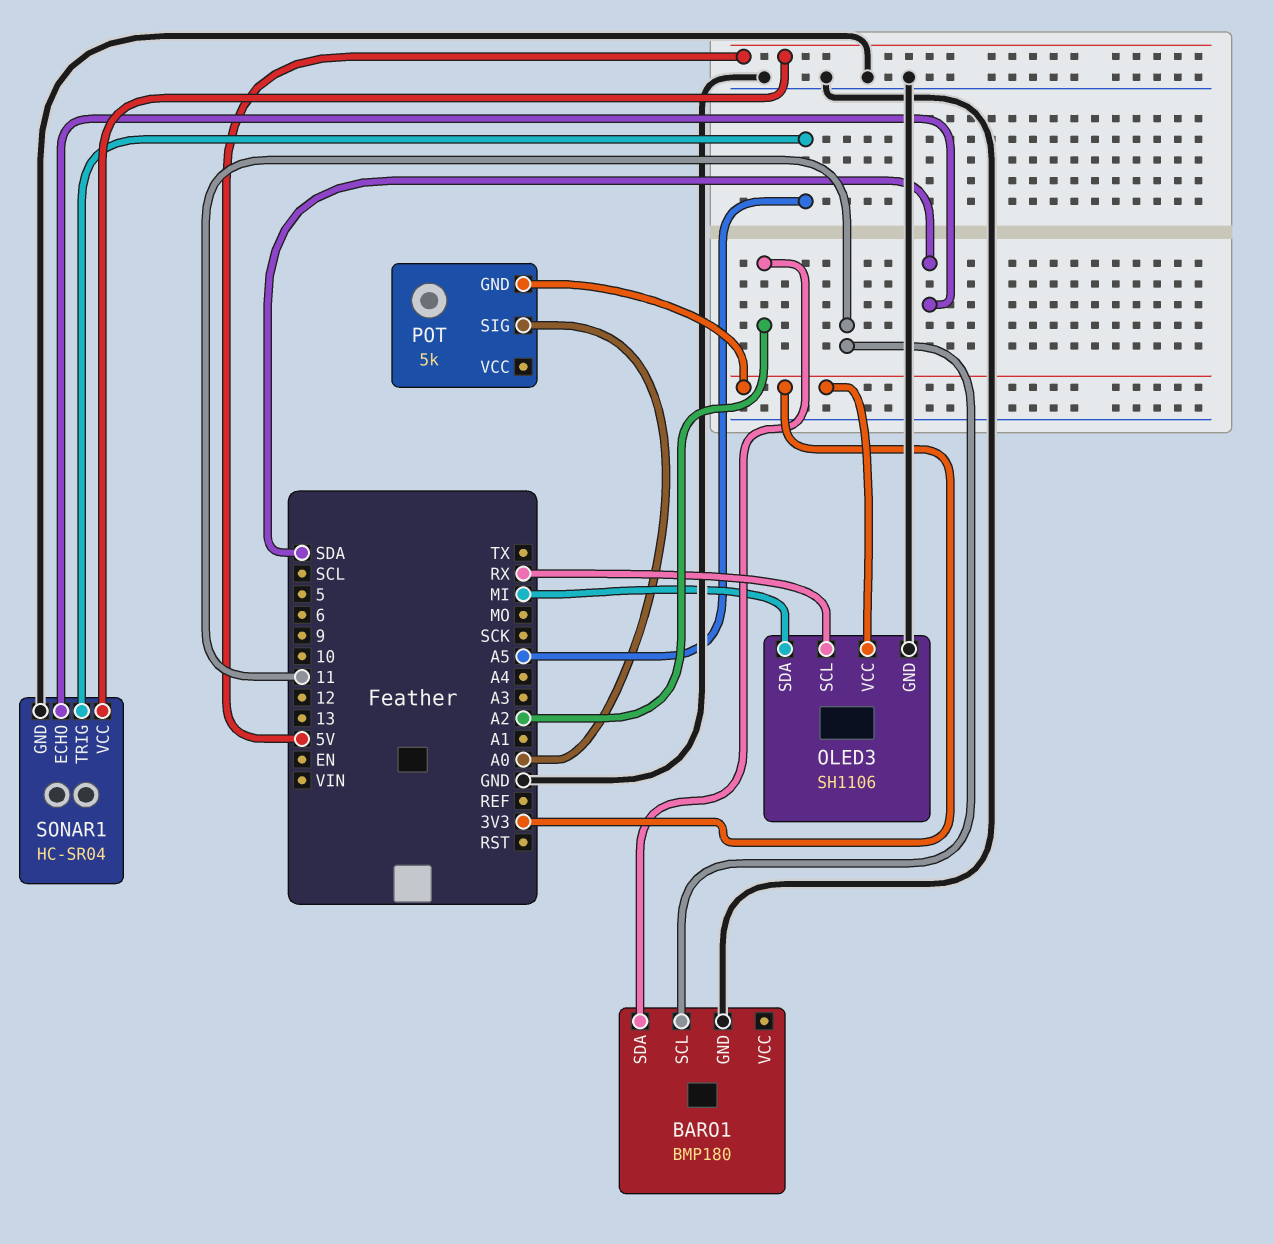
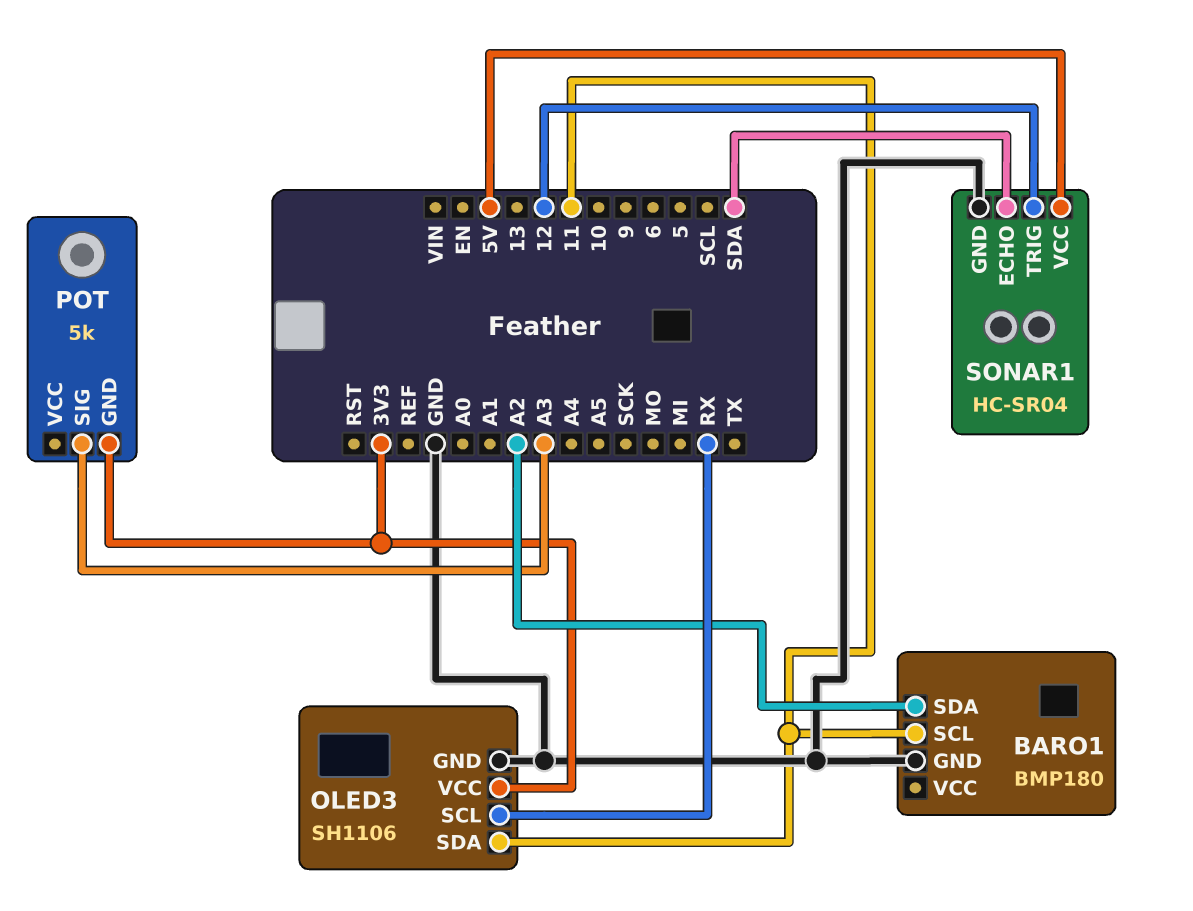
OLED3 pin SDA: MI -> 11
POT pin SIG: A0 -> A3
SONAR1 pin TRIG: A5 -> 12

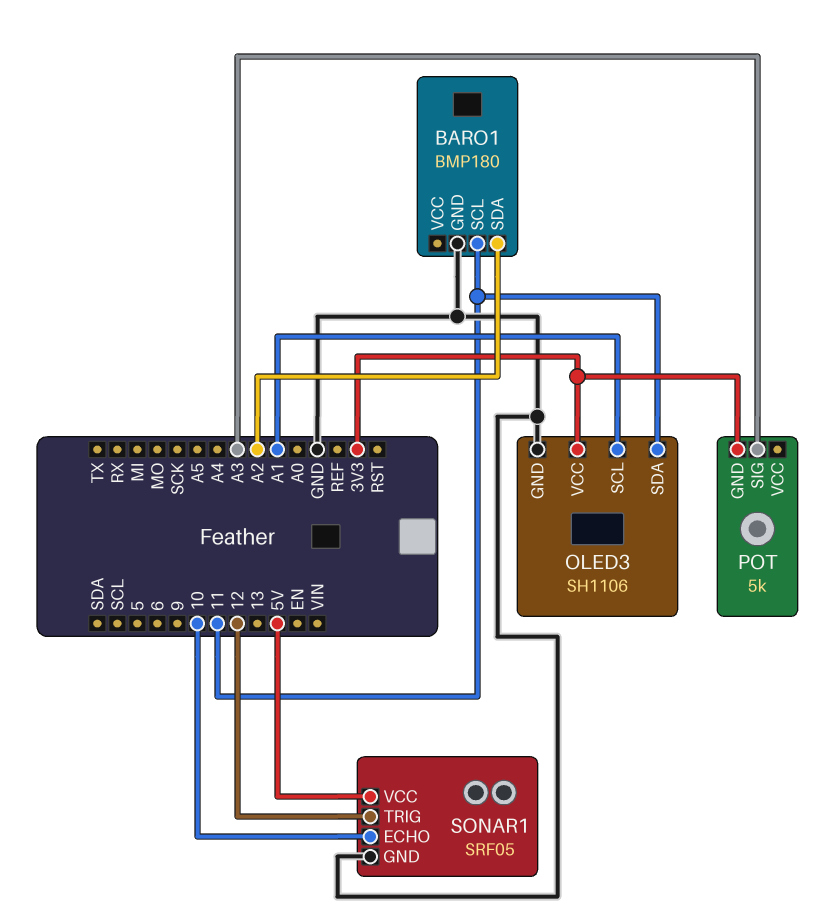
OLED3 pin SCL: RX -> A1
SONAR1: HC-SR04 -> SRF05
SONAR1 pin ECHO: SDA -> 10

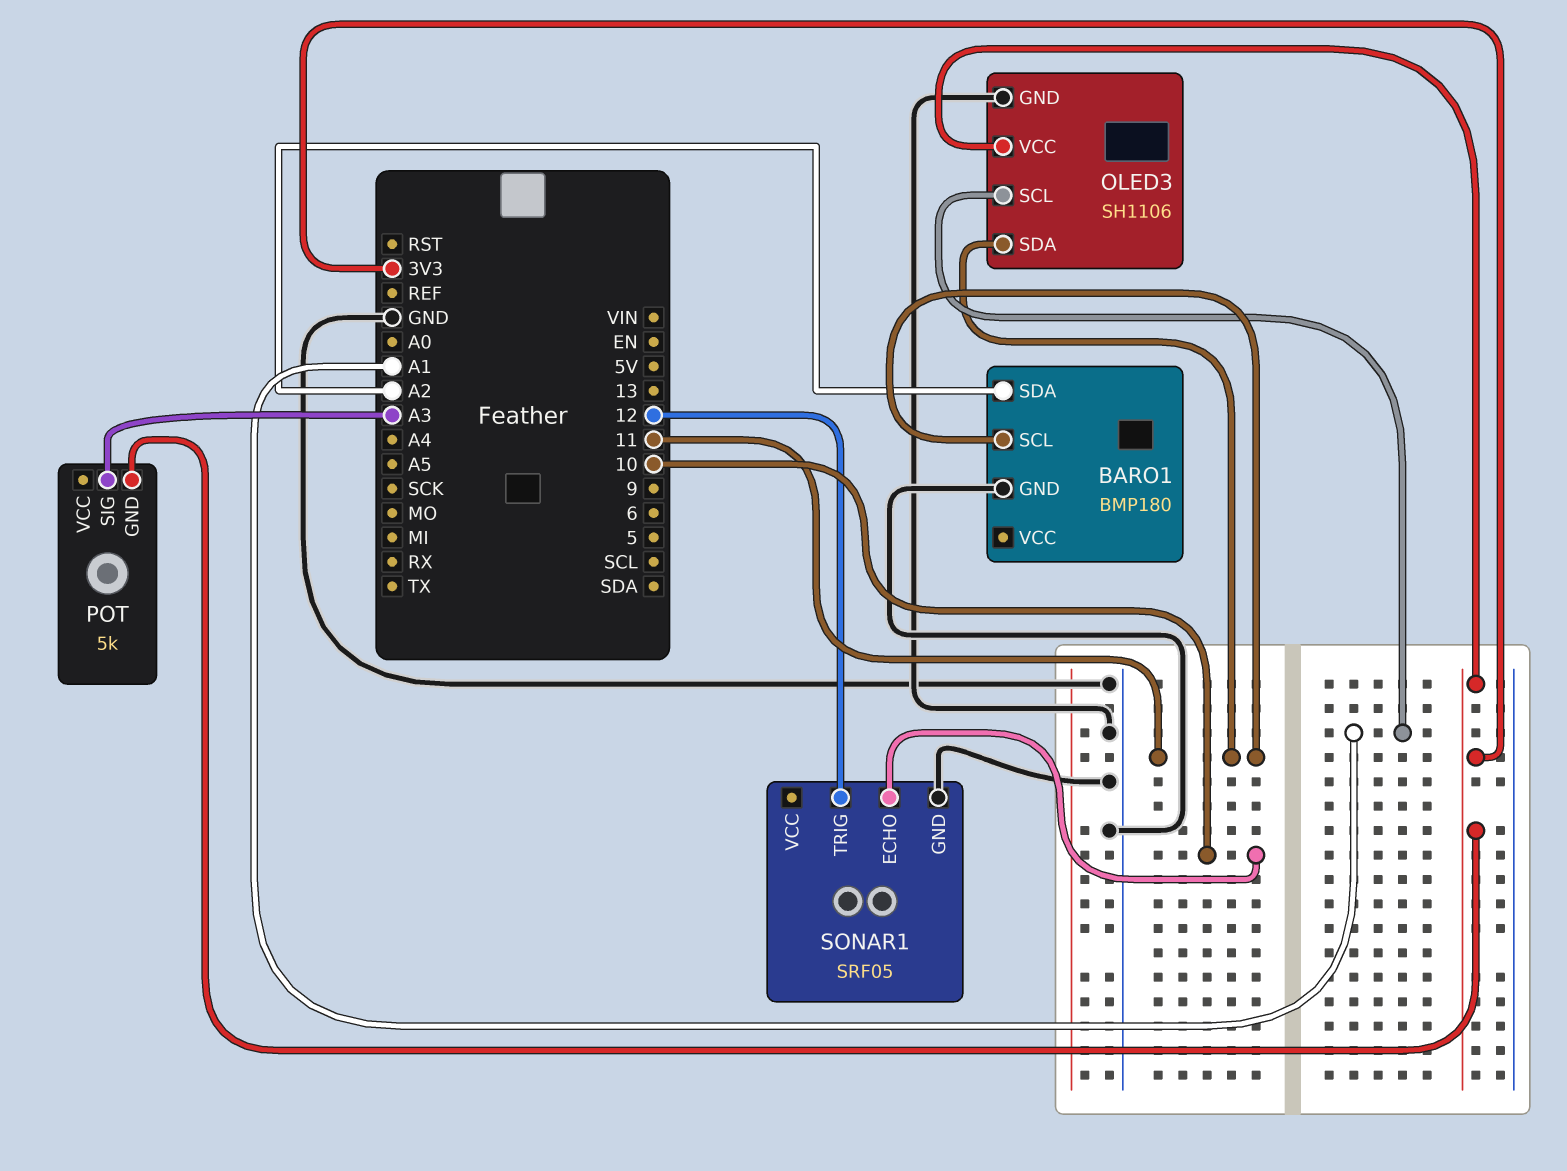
SONAR1 pin VCC: 5V -> none

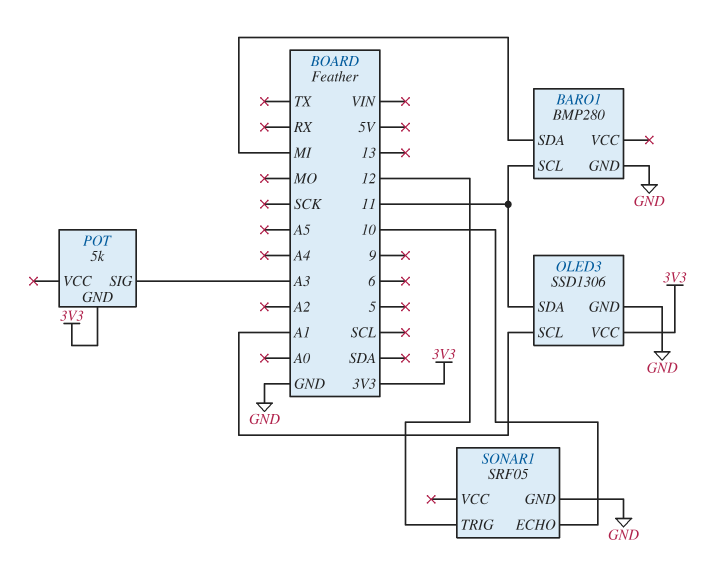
BARO1: BMP180 -> BMP280
BARO1 pin SDA: A2 -> MI
OLED3: SH1106 -> SSD1306

